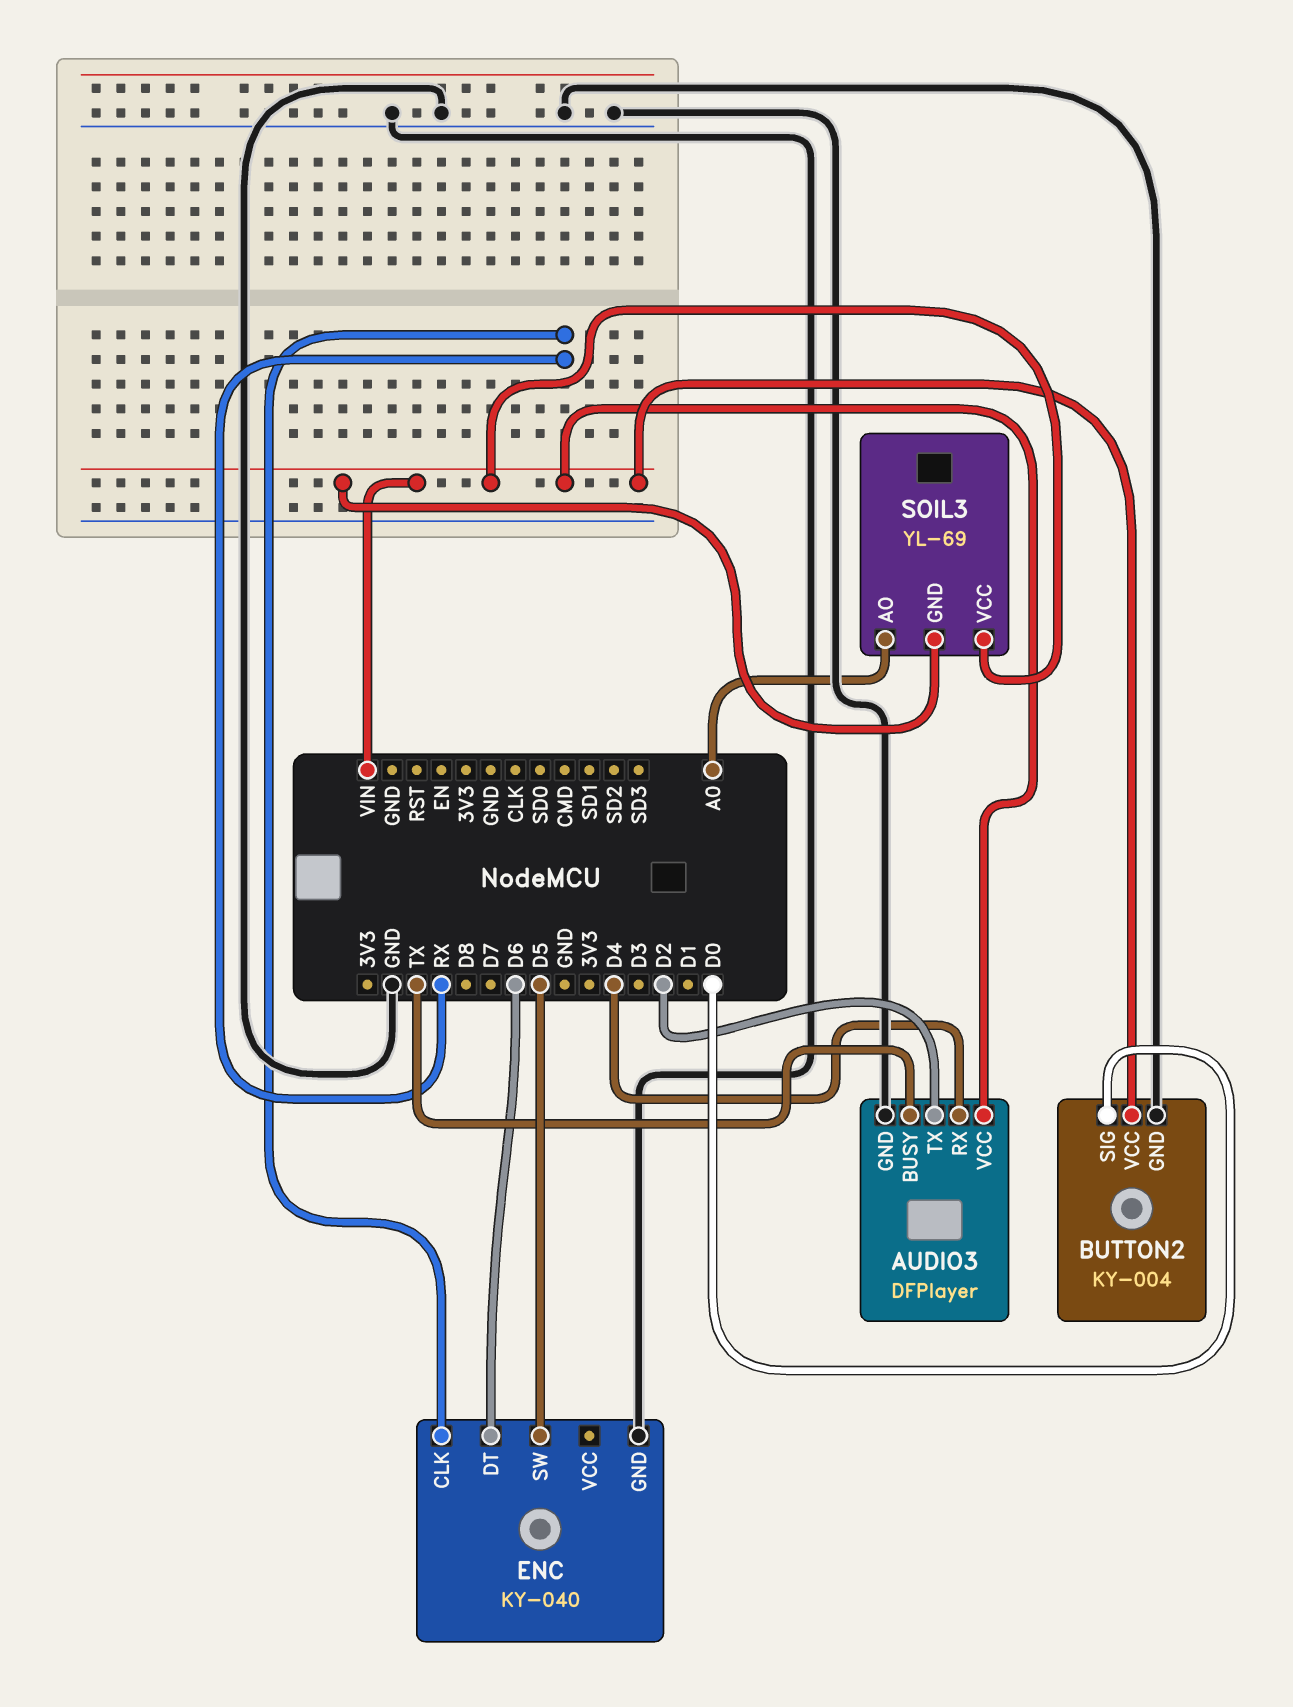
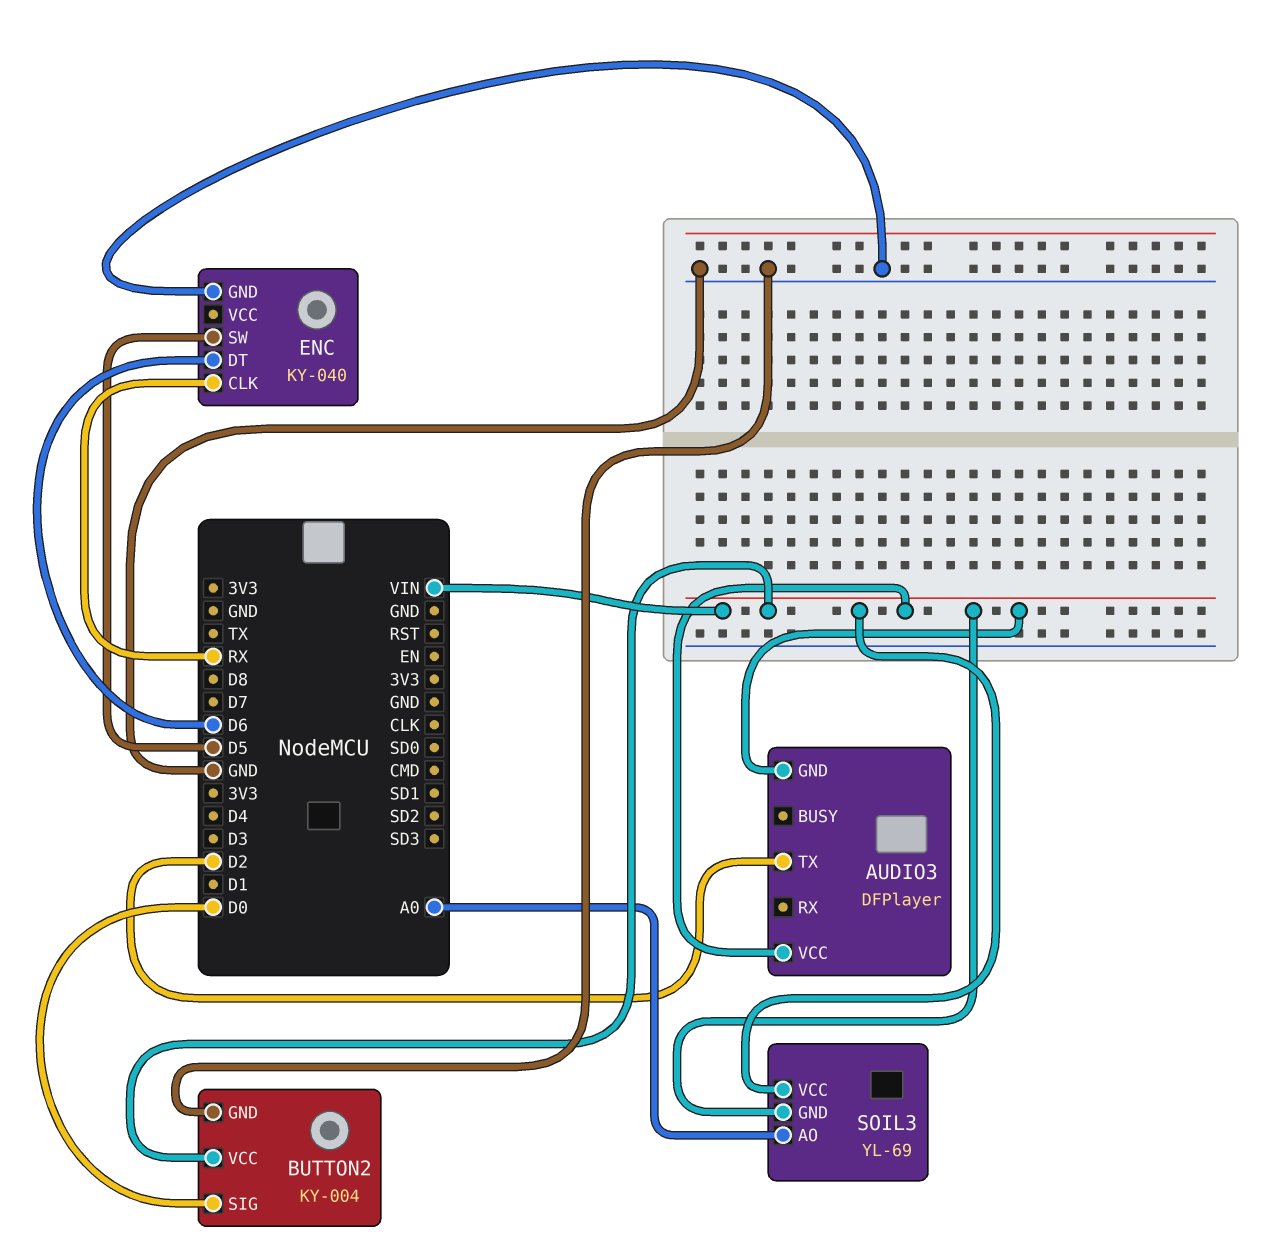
AUDIO3 pin BUSY: TX -> none
AUDIO3 pin GND: GND -> VIN
AUDIO3 pin RX: D4 -> none

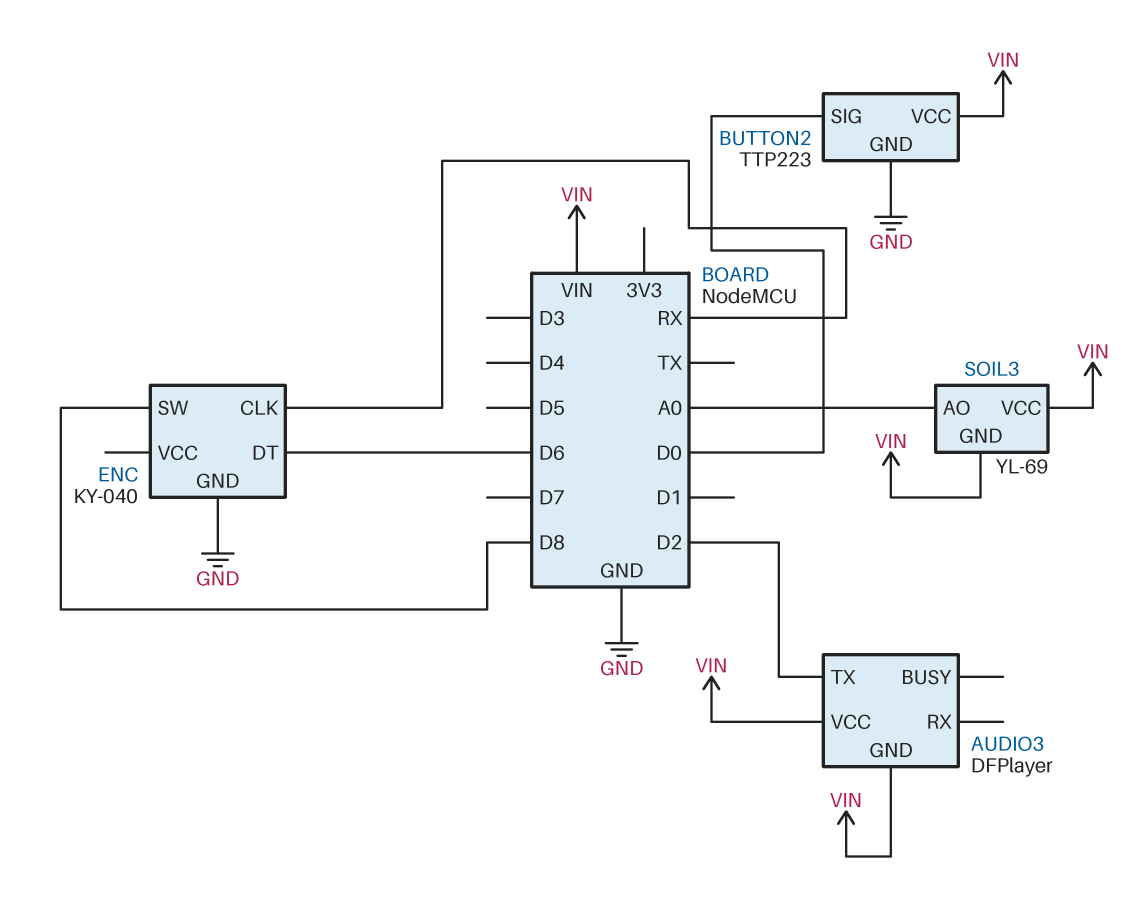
BUTTON2: KY-004 -> TTP223
ENC pin SW: D5 -> D8

